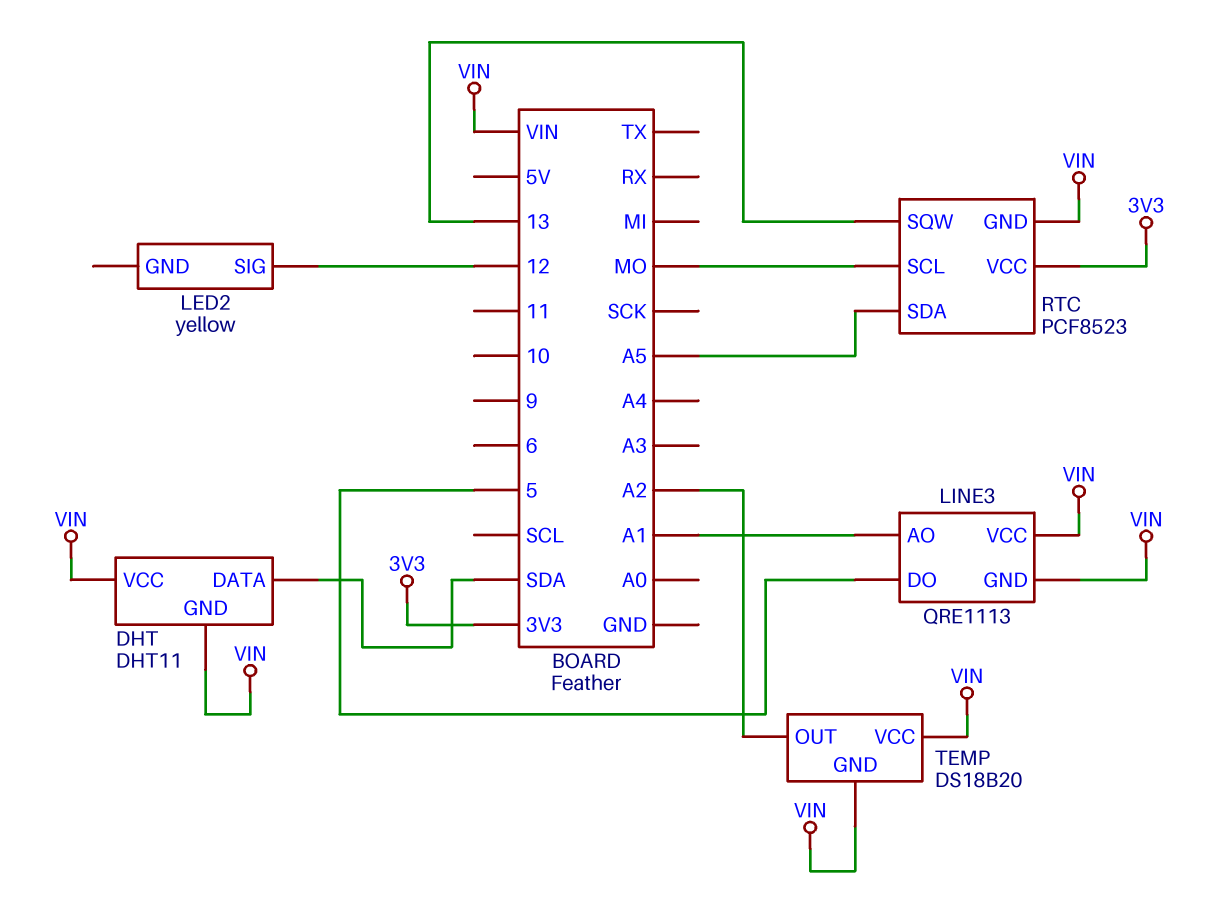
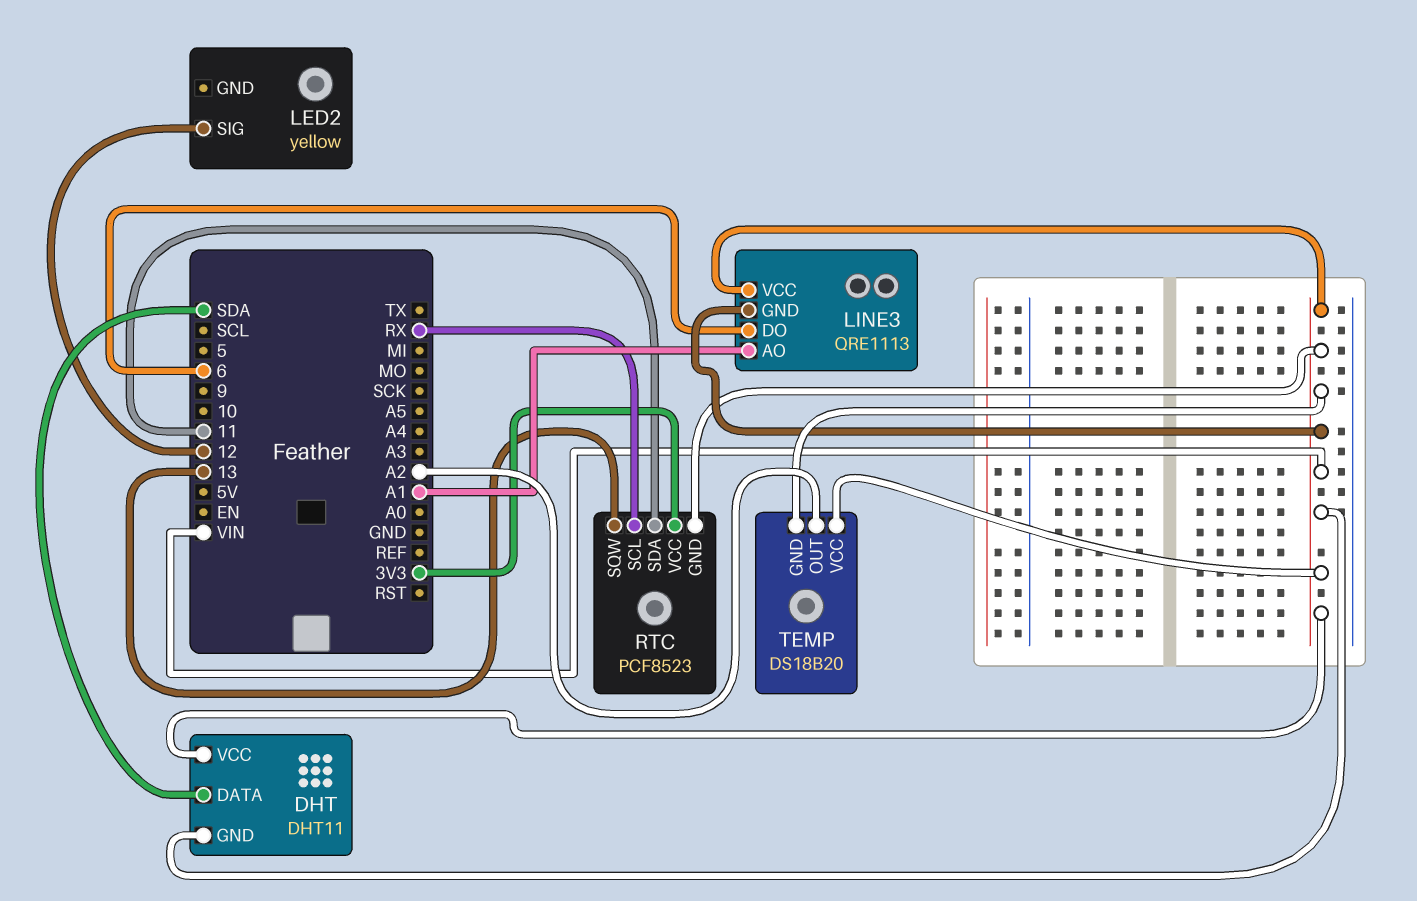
LINE3 pin DO: 5 -> 6
RTC pin SCL: MO -> RX
RTC pin SDA: A5 -> 11

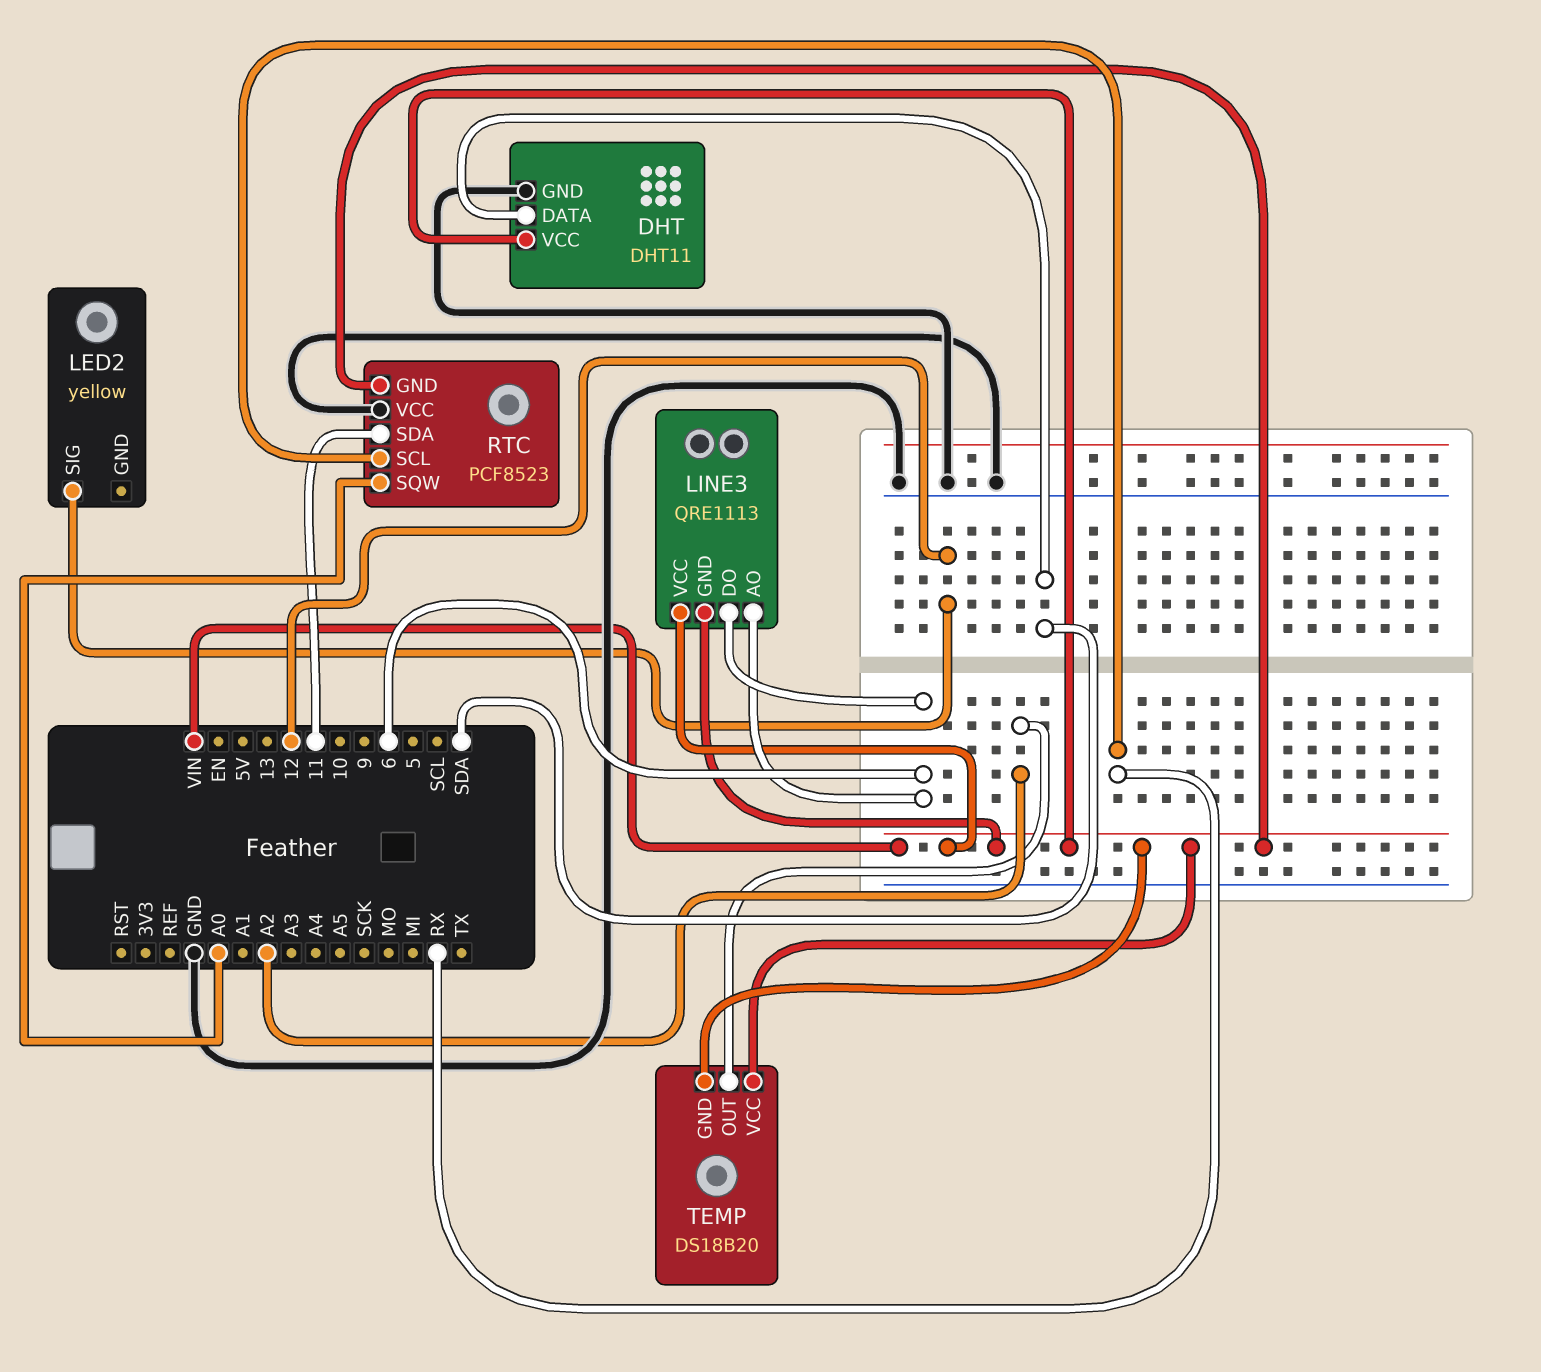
DHT pin GND: VIN -> GND
LINE3 pin AO: A1 -> 6
RTC pin SQW: 13 -> A0
RTC pin VCC: 3V3 -> GND

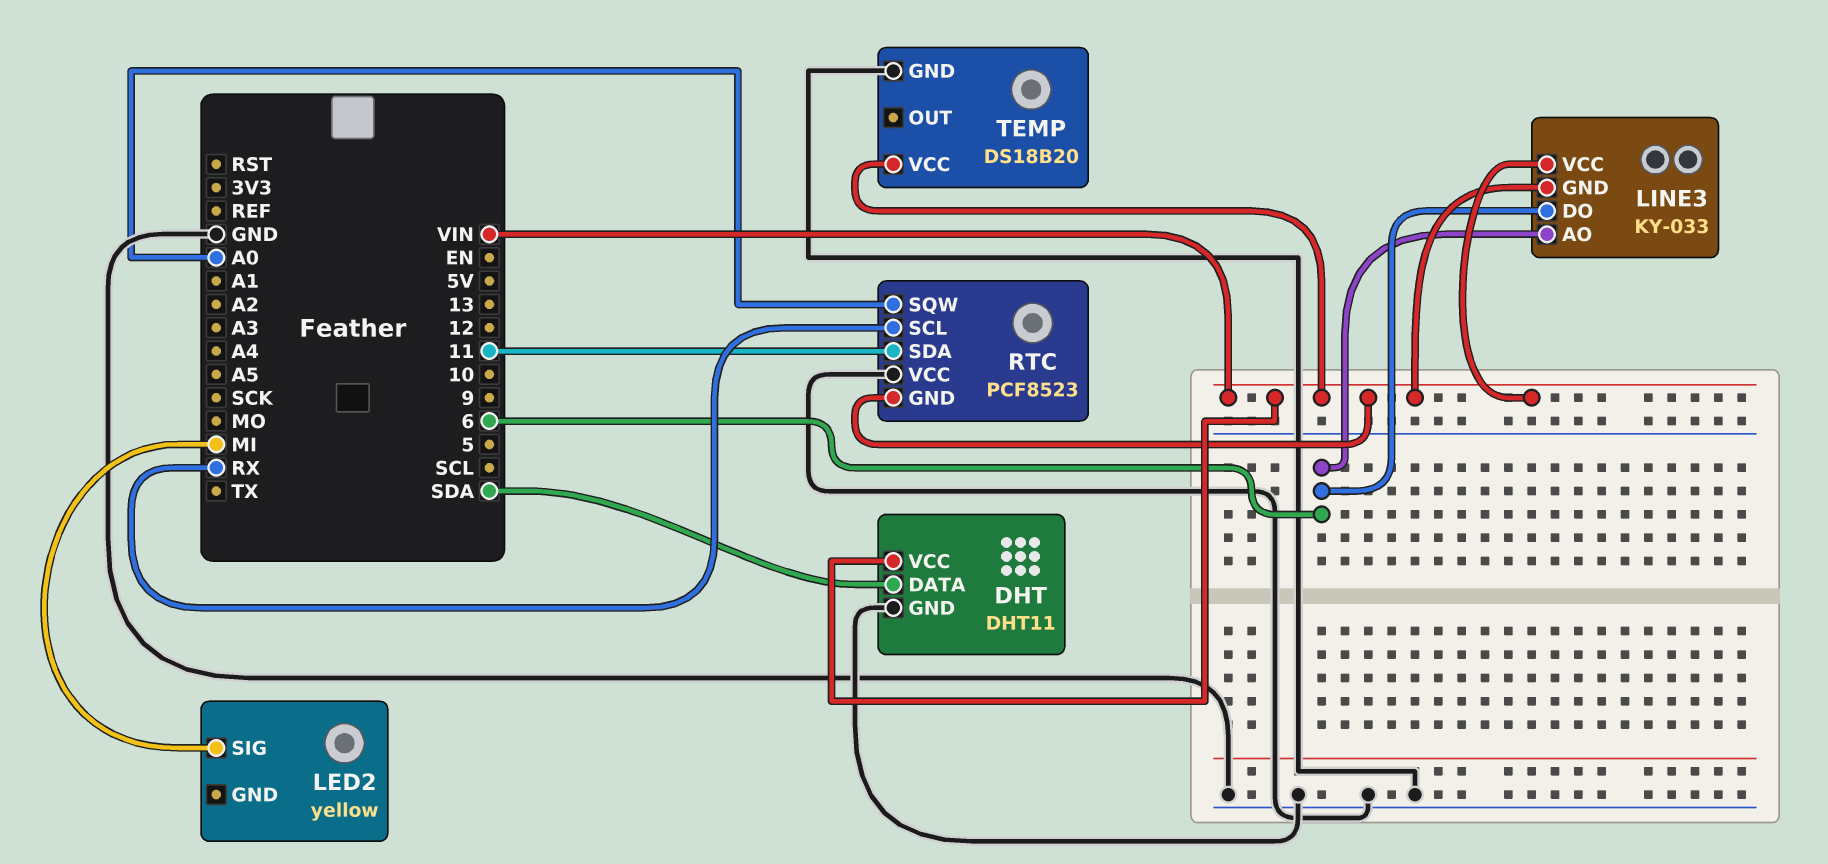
LED2 pin SIG: 12 -> MI
LINE3: QRE1113 -> KY-033
TEMP pin GND: VIN -> GND
TEMP pin OUT: A2 -> none

